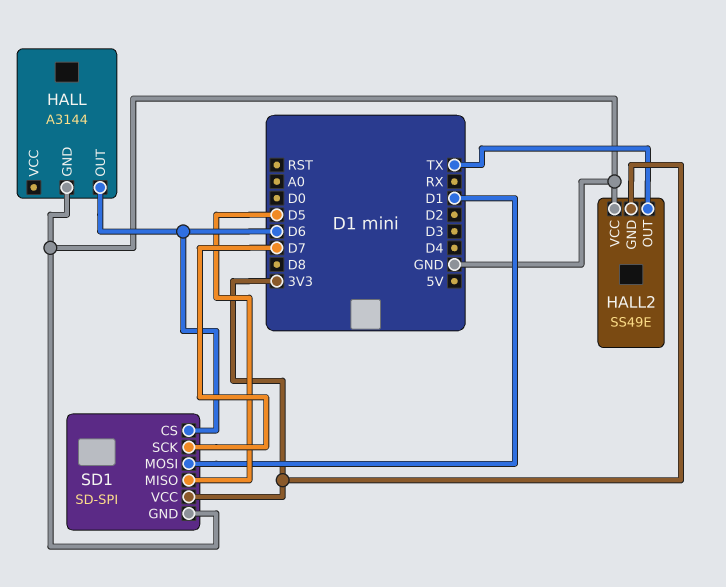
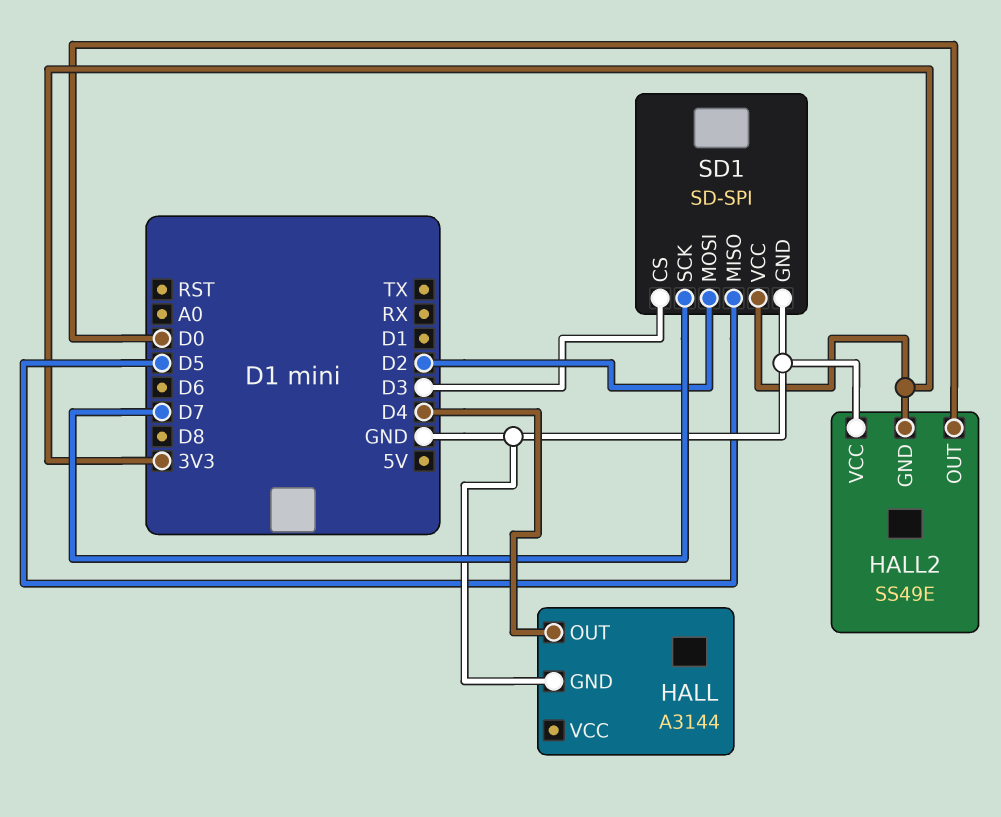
HALL pin OUT: D6 -> D4
HALL2 pin OUT: TX -> D0
SD1 pin CS: D6 -> D3
SD1 pin MOSI: D1 -> D2

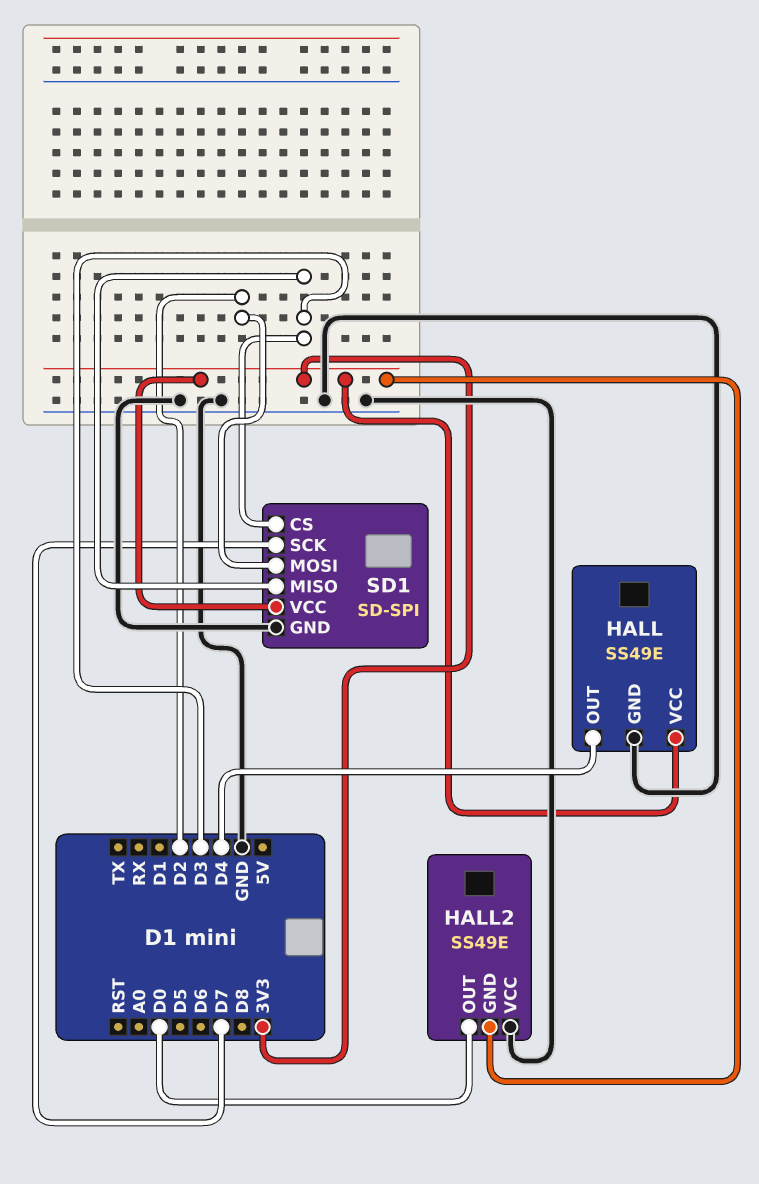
HALL: A3144 -> SS49E
HALL pin VCC: none -> 3V3
SD1 pin MISO: D5 -> D3

